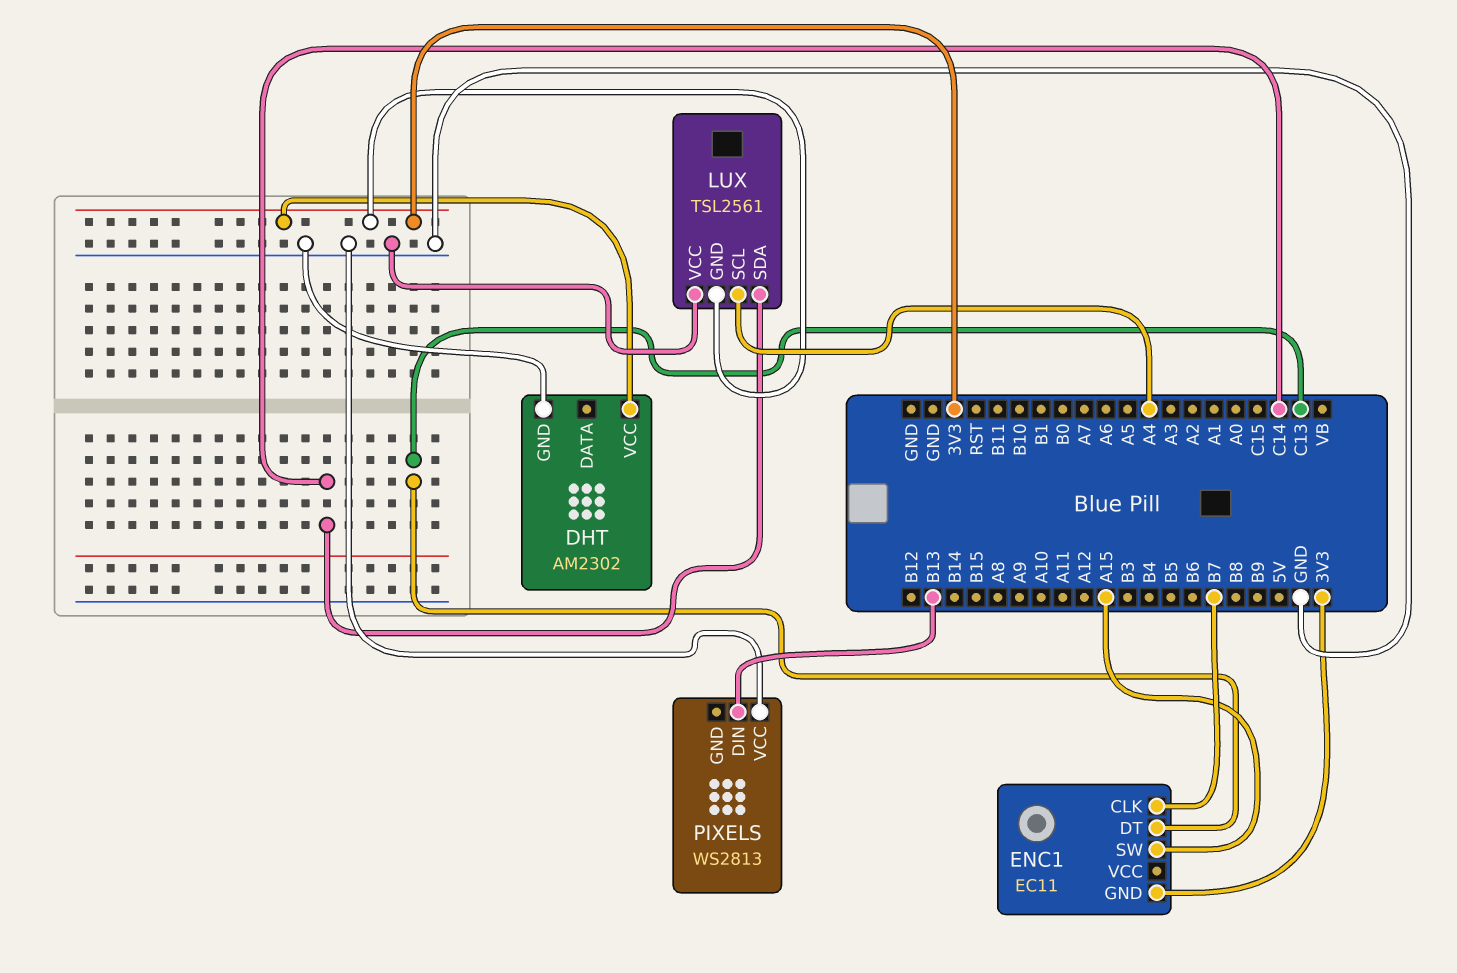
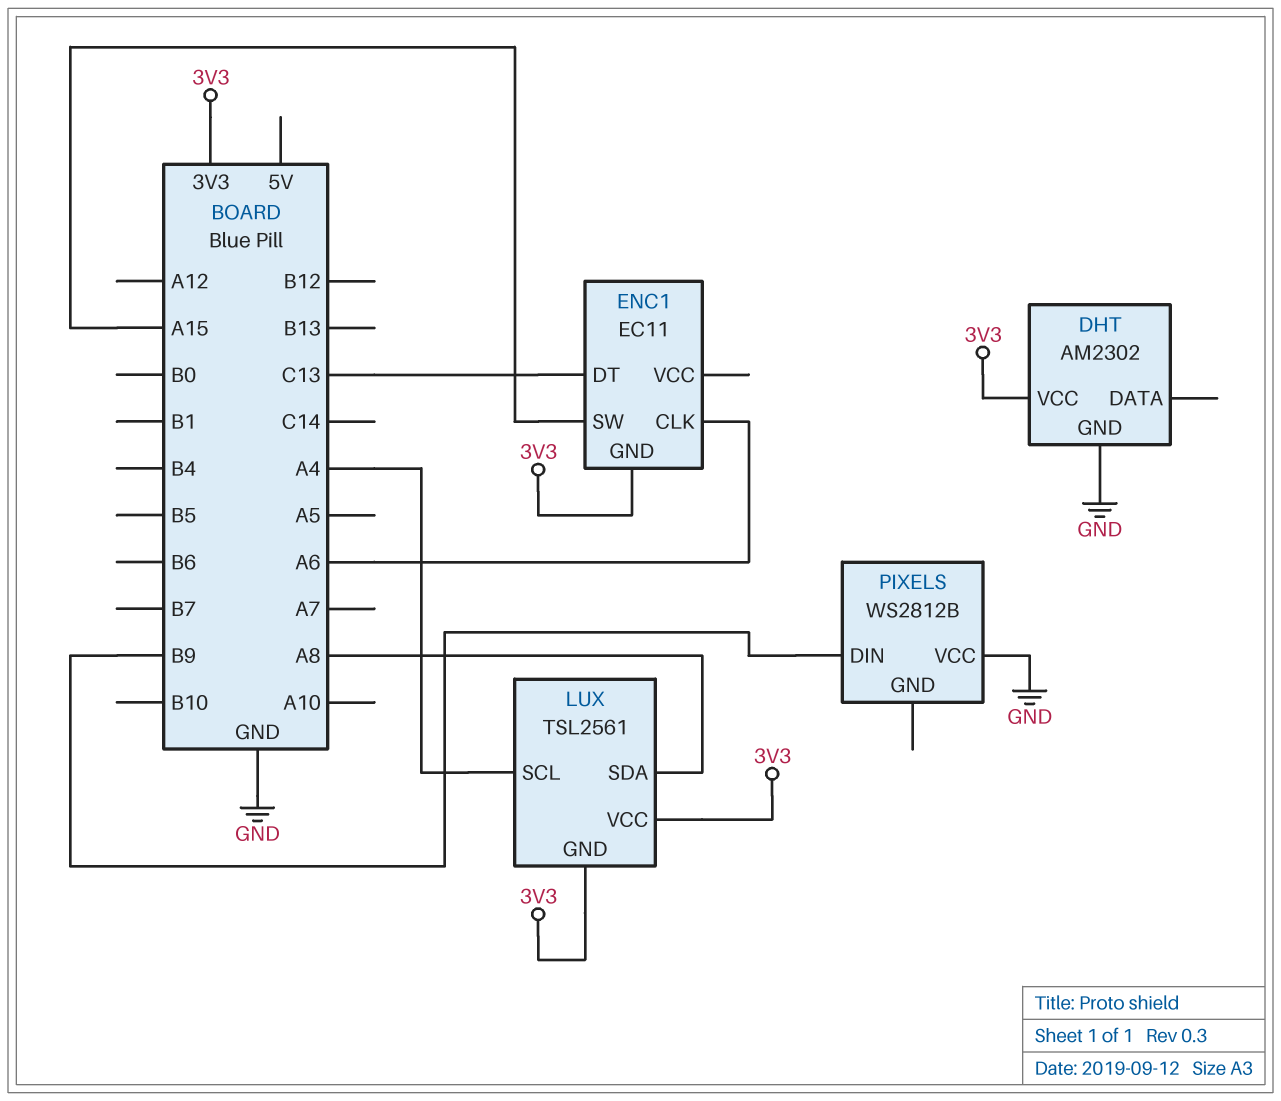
ENC1 pin CLK: B7 -> A6
LUX pin SDA: C14 -> A8
LUX pin VCC: GND -> 3V3
PIXELS: WS2813 -> WS2812B
PIXELS pin DIN: B13 -> B9

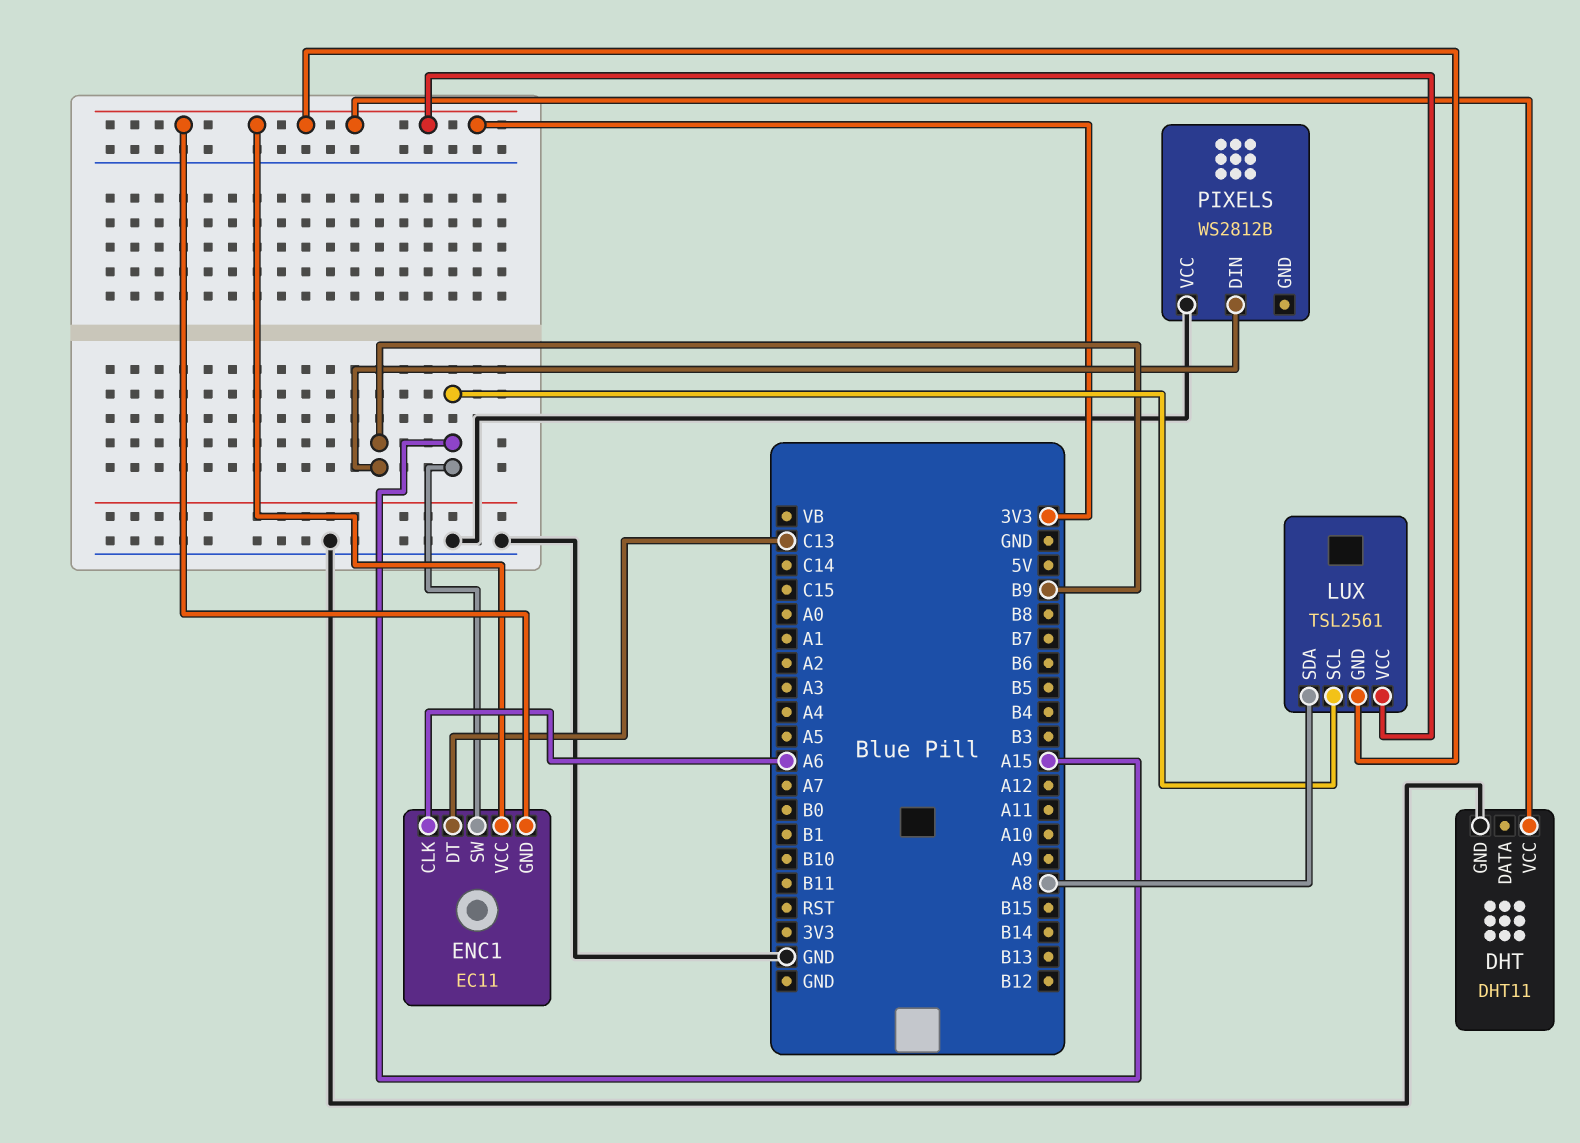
DHT: AM2302 -> DHT11
ENC1 pin VCC: none -> 3V3
LUX pin SCL: A4 -> A15

